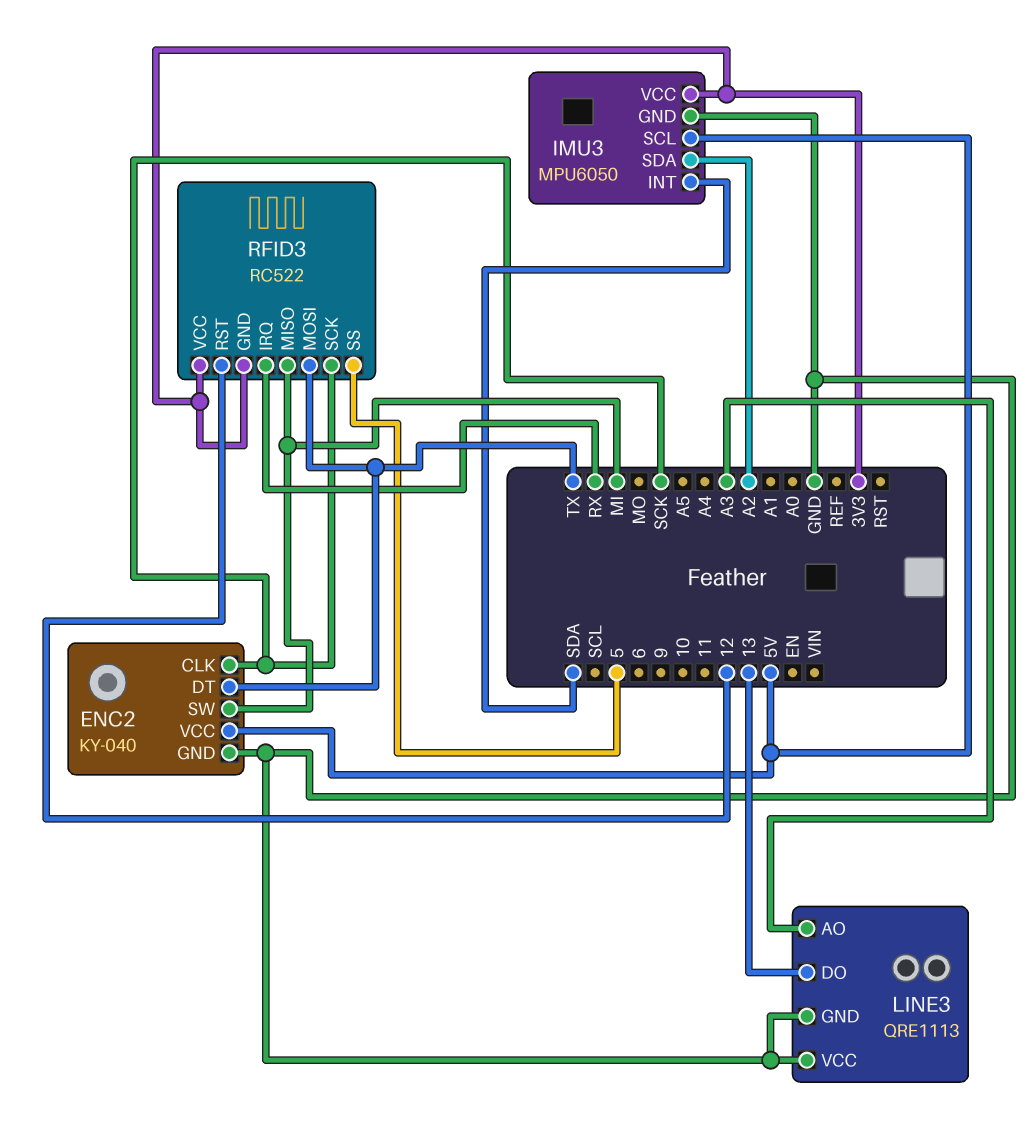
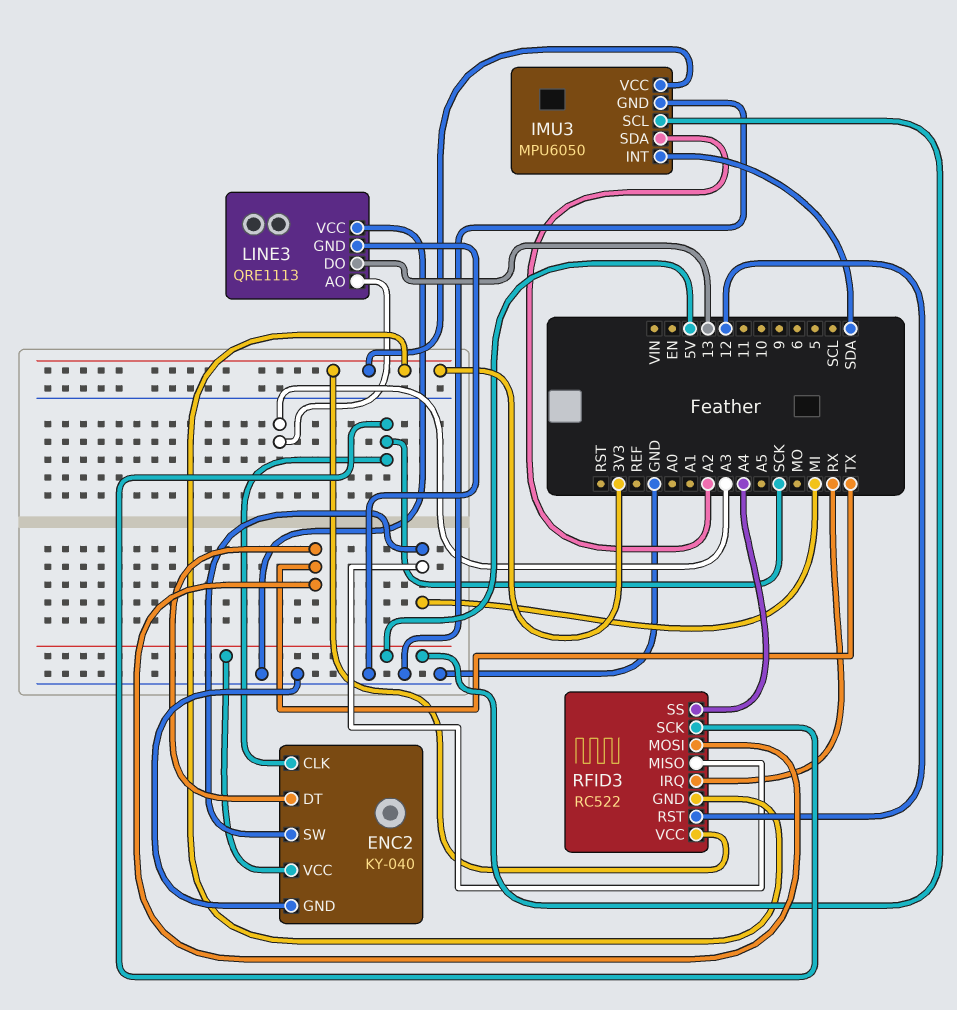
RFID3 pin SS: 5 -> A4

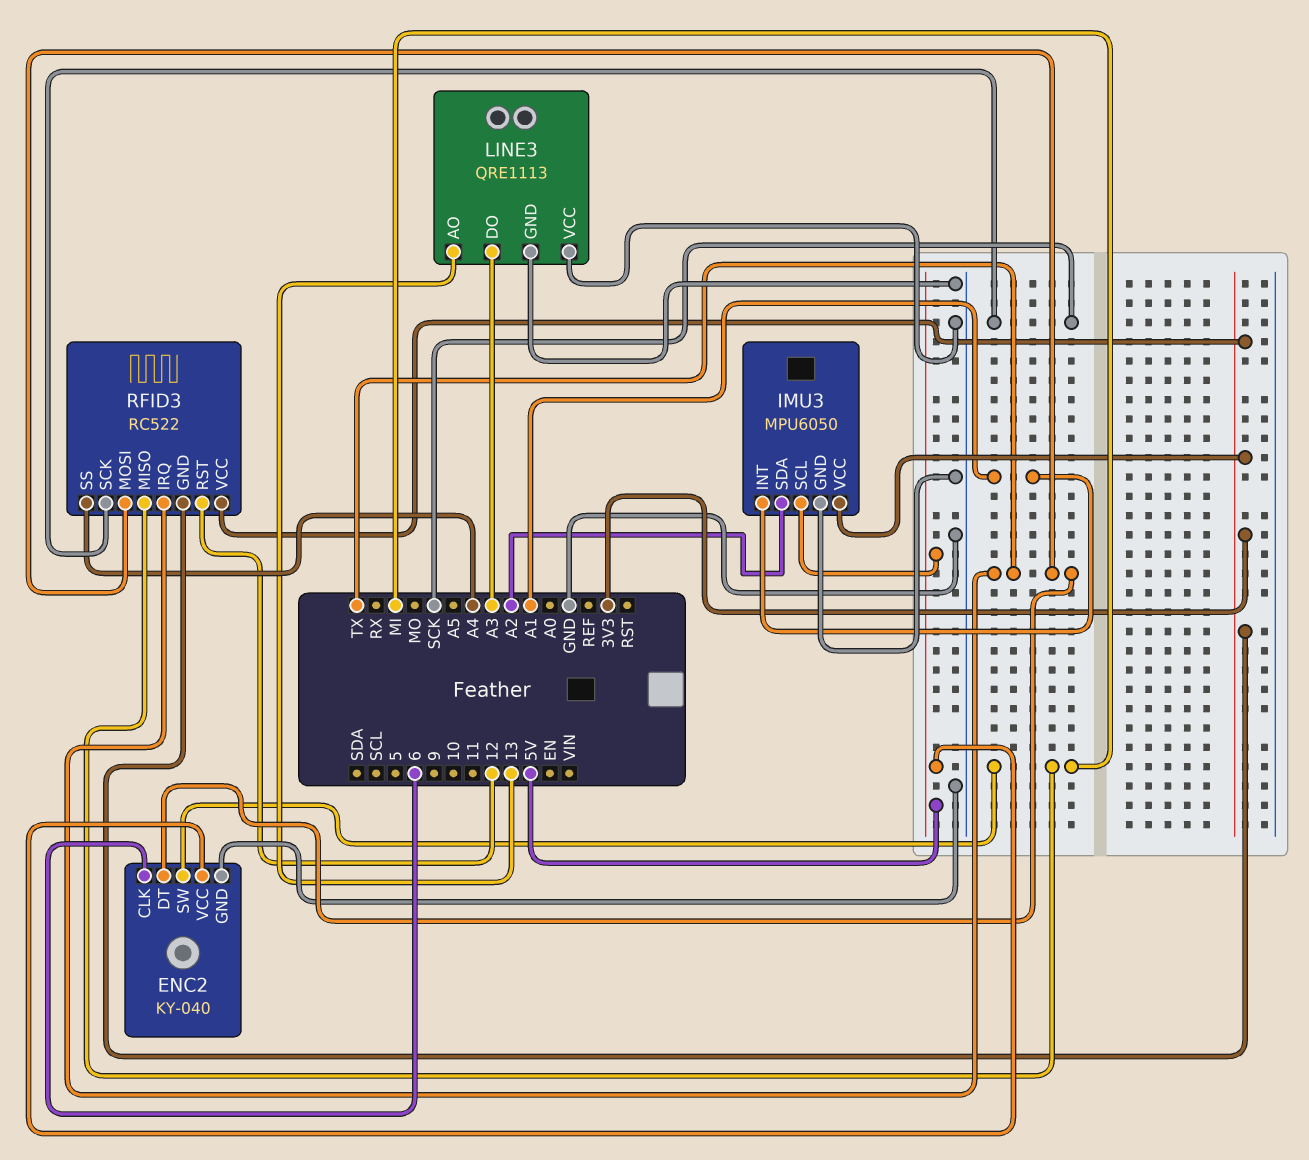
ENC2 pin CLK: SCK -> 6
IMU3 pin INT: SDA -> A1
LINE3 pin AO: A3 -> 13
LINE3 pin DO: 13 -> A3
RFID3 pin IRQ: RX -> TX

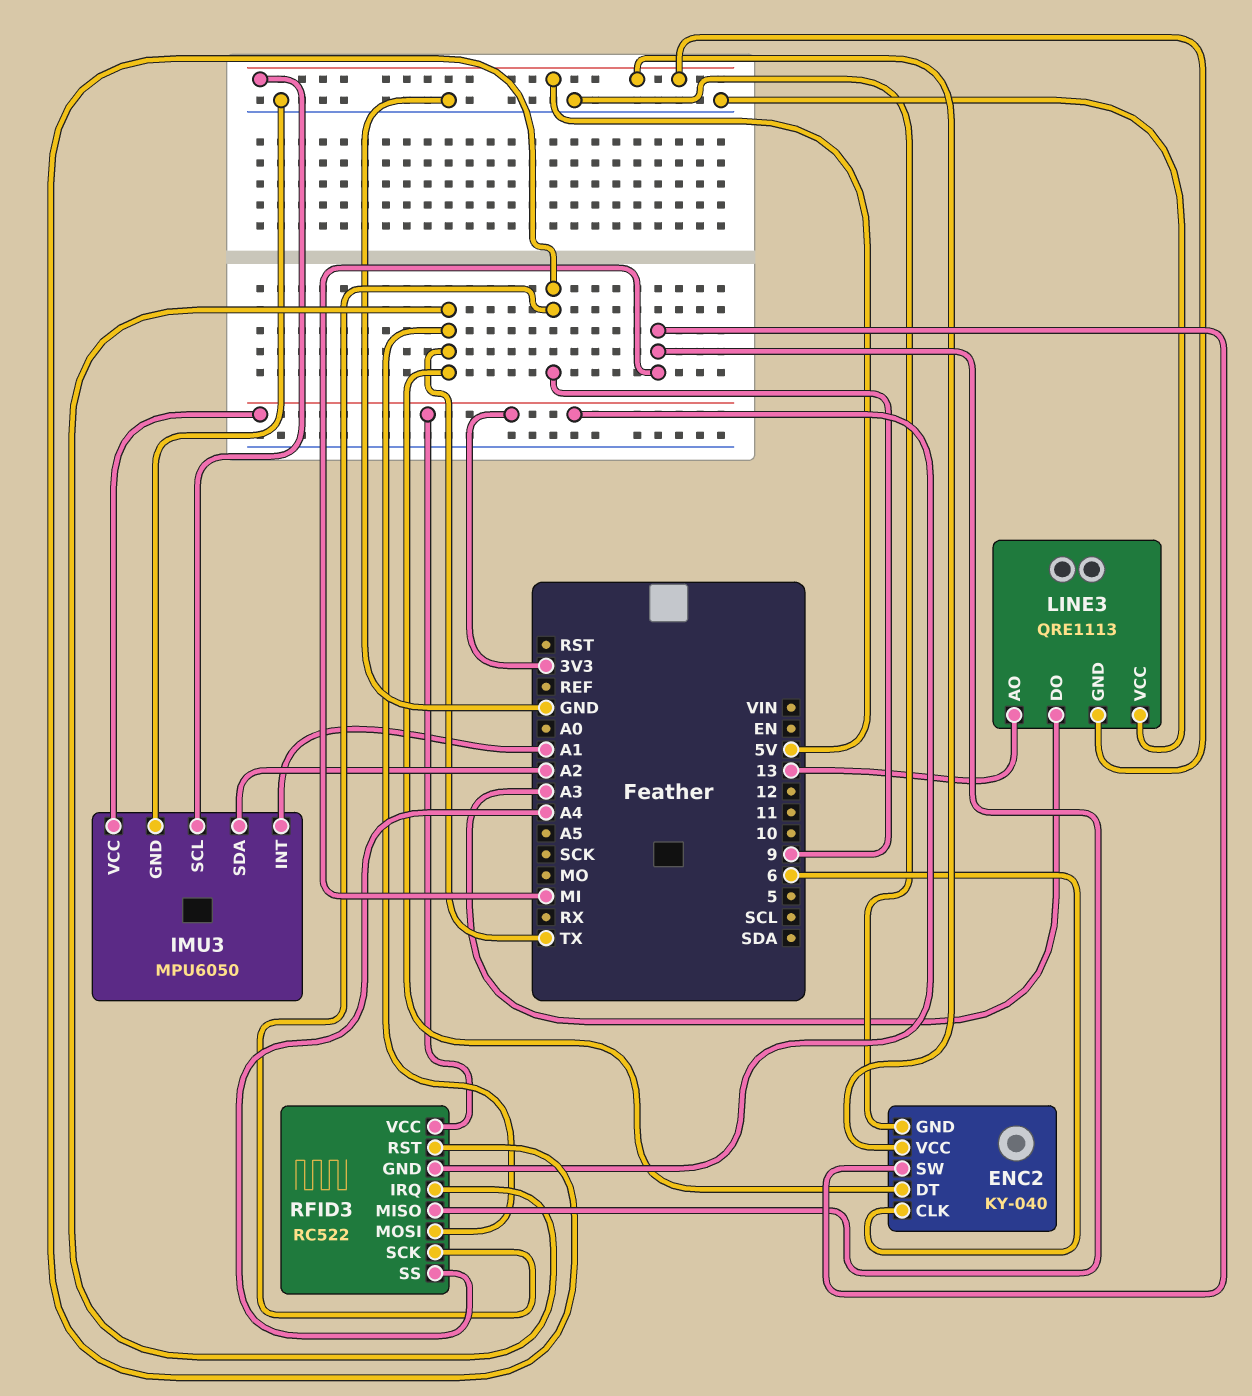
LINE3 pin GND: GND -> 5V
RFID3 pin RST: 12 -> 9
RFID3 pin SCK: SCK -> 9

